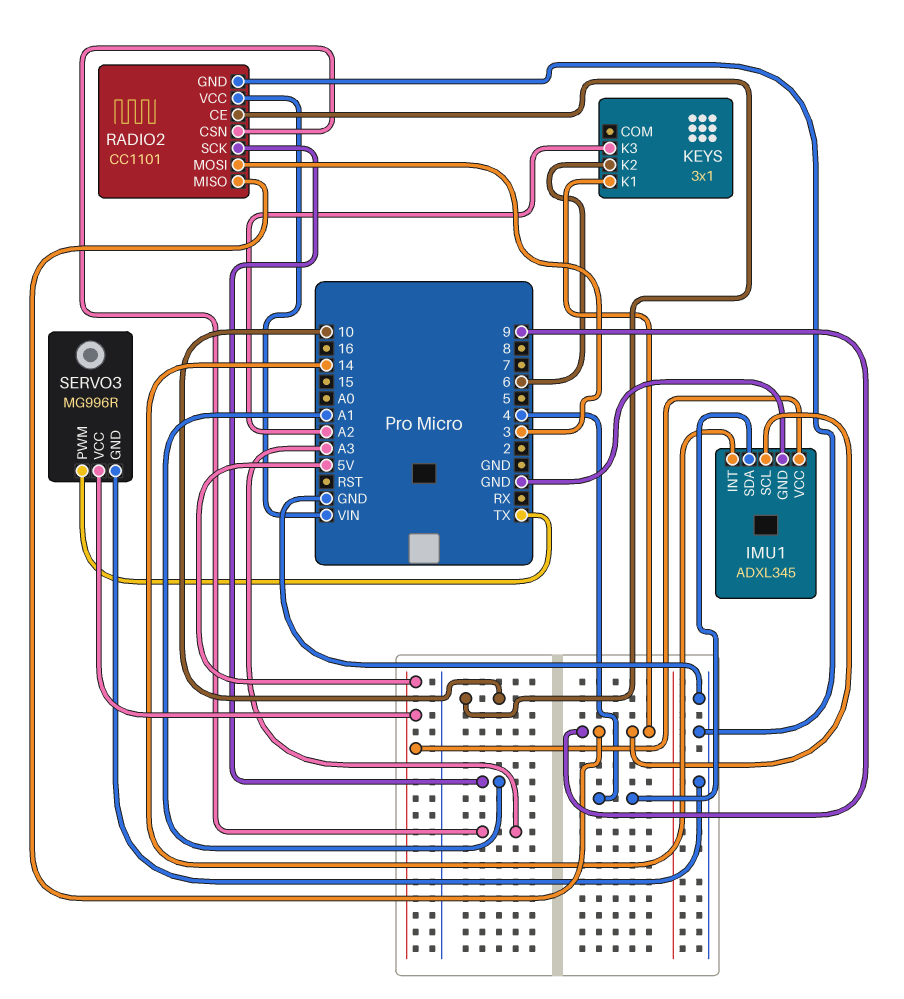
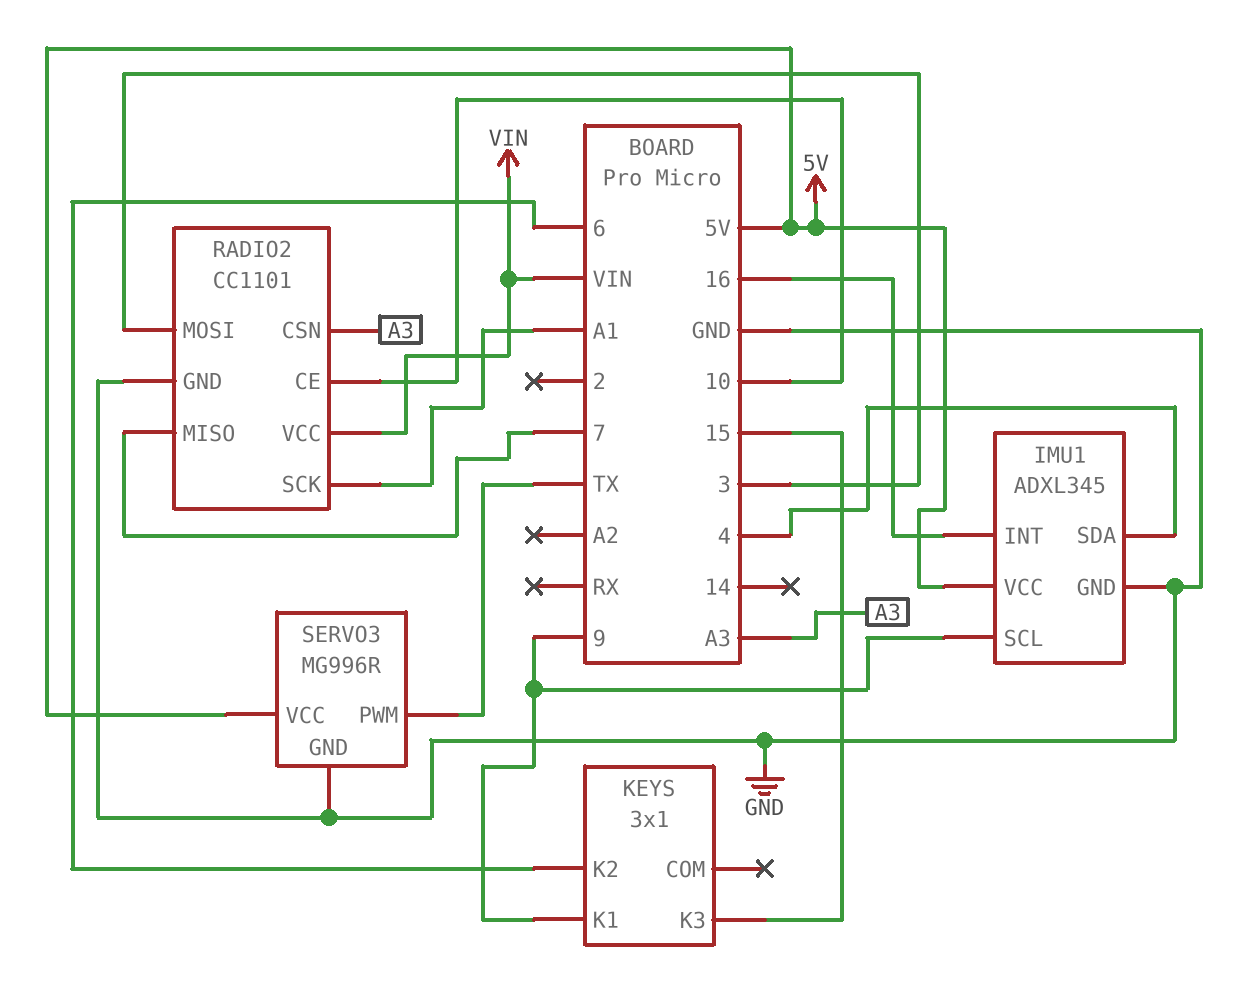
IMU1 pin INT: 14 -> 16
KEYS pin K3: A2 -> 15
RADIO2 pin MISO: 9 -> 7

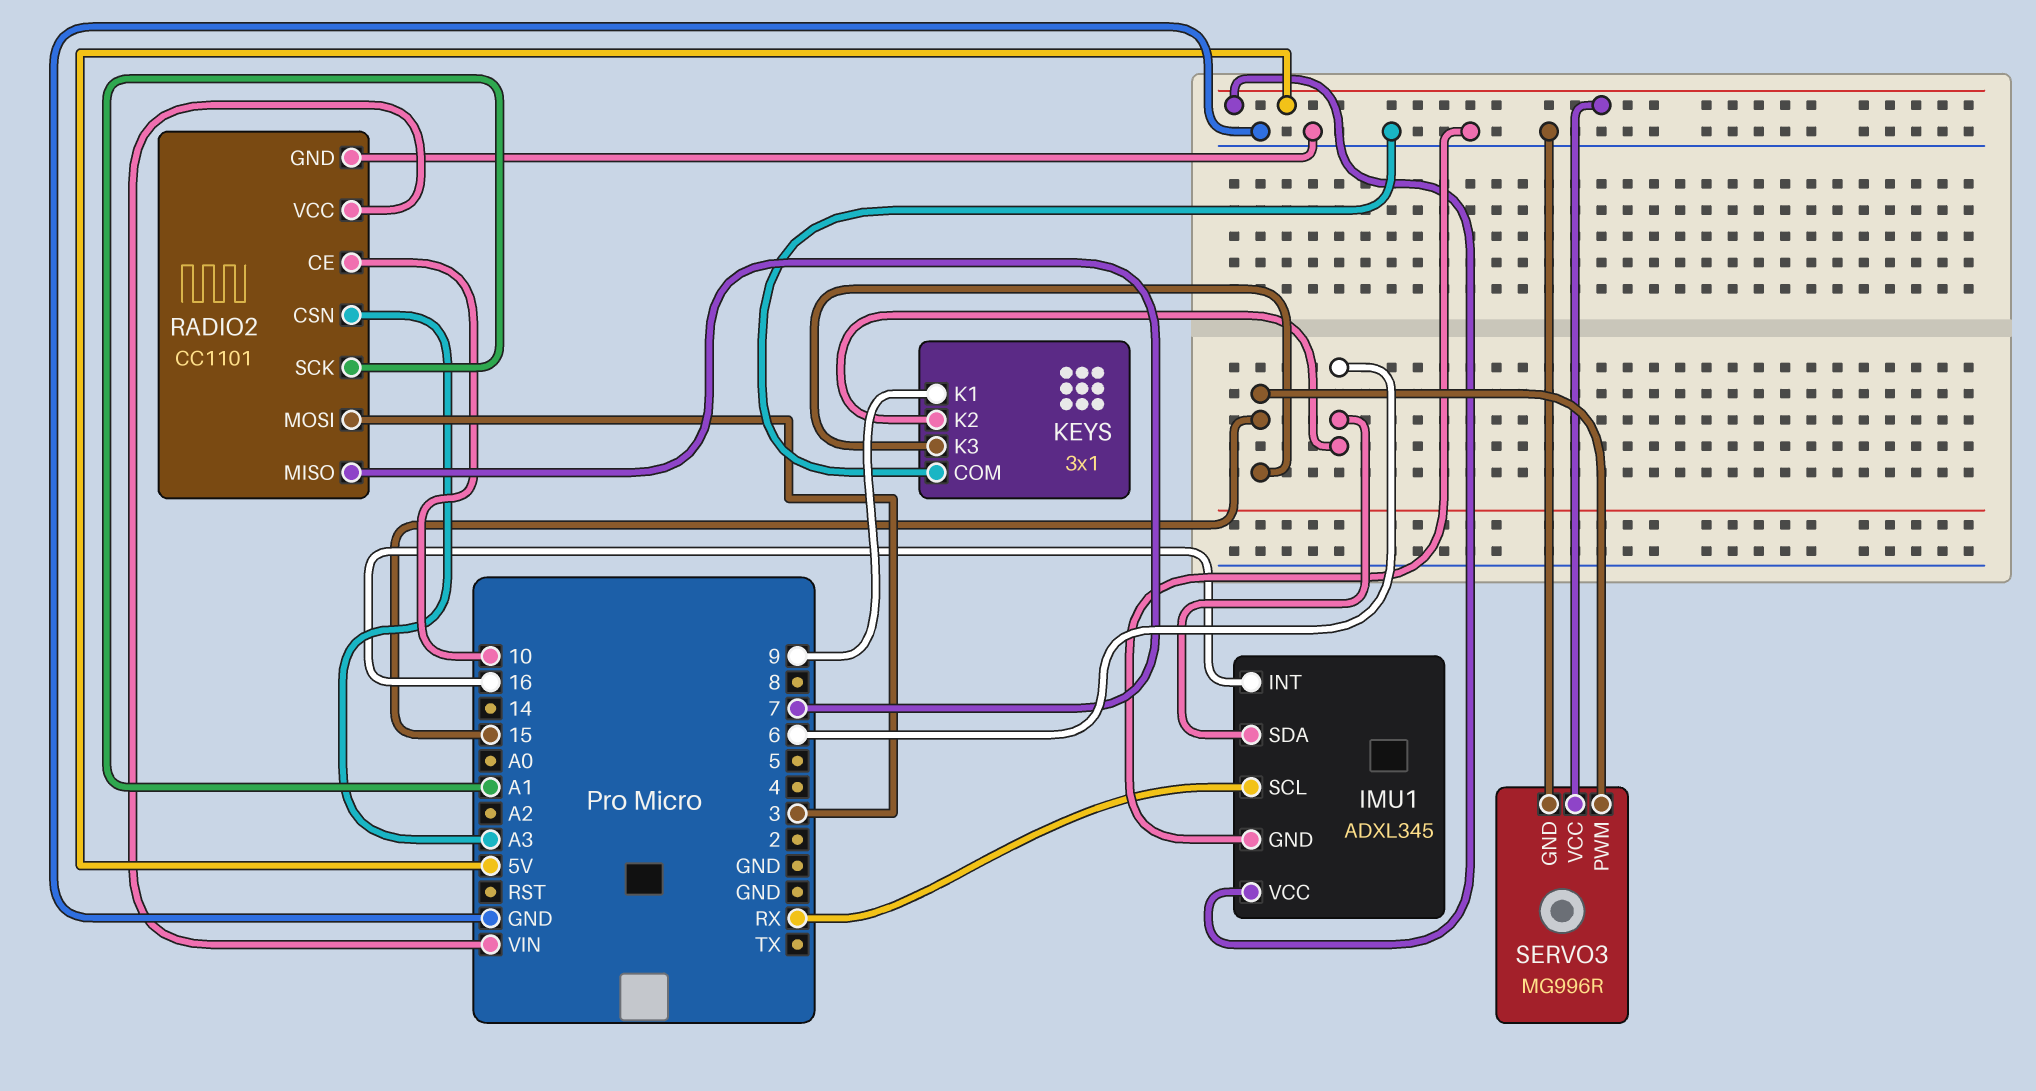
IMU1 pin SCL: 9 -> RX
IMU1 pin SDA: 4 -> 6
KEYS pin COM: none -> GND
SERVO3 pin PWM: TX -> 15

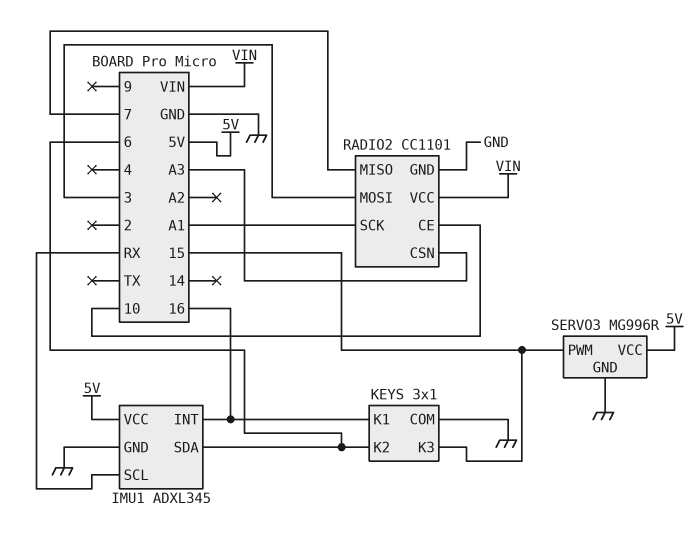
KEYS pin K1: 9 -> 16

